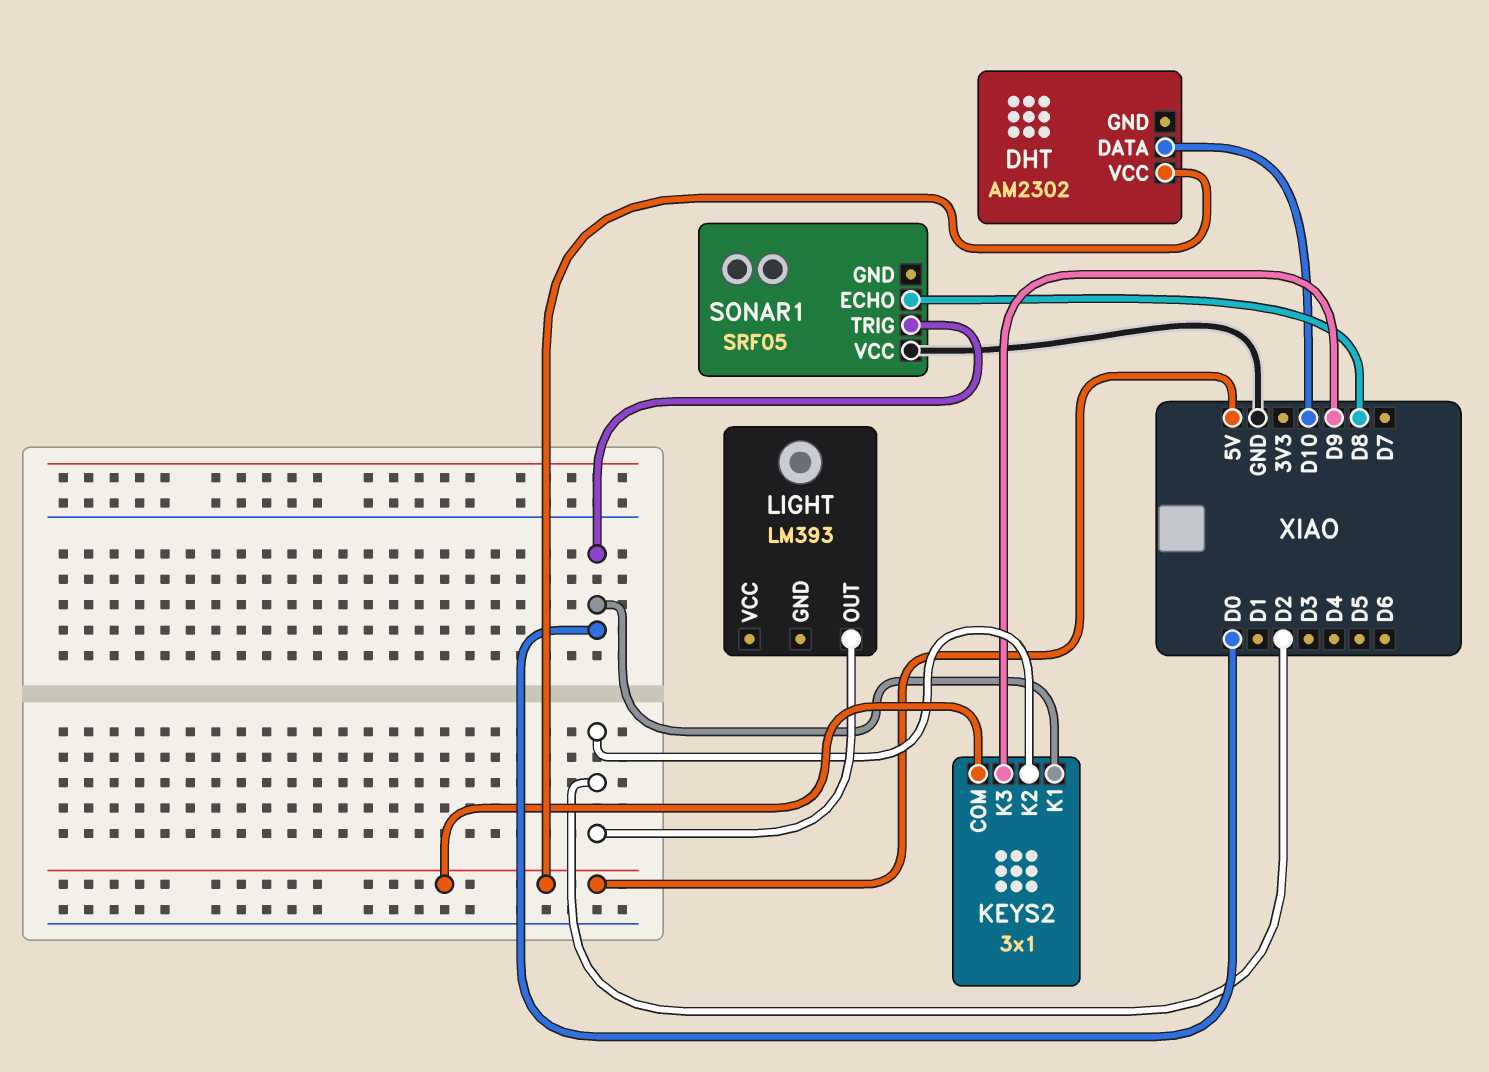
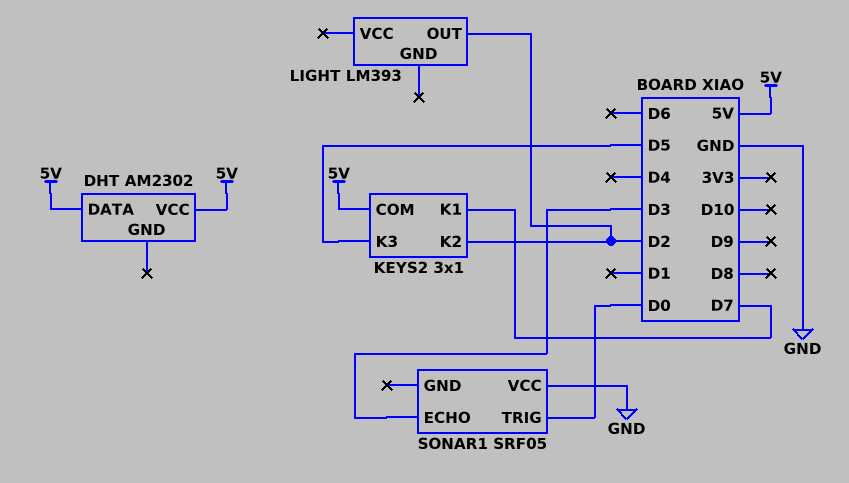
DHT pin DATA: D10 -> 5V
KEYS2 pin K1: D0 -> D7
KEYS2 pin K3: D9 -> D5
SONAR1 pin ECHO: D8 -> D3

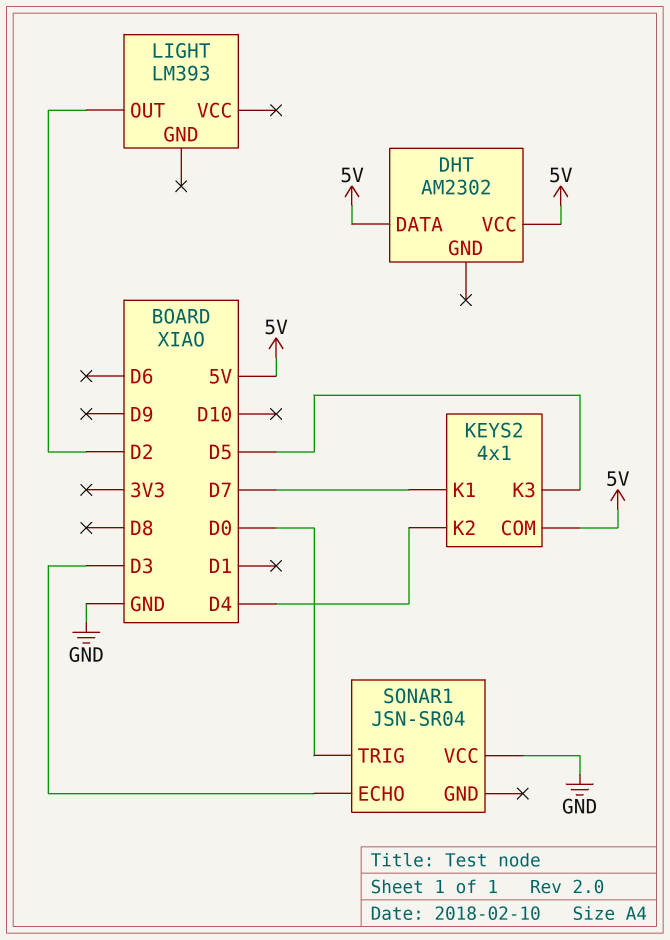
KEYS2: 3x1 -> 4x1
KEYS2 pin K2: D2 -> D4
SONAR1: SRF05 -> JSN-SR04

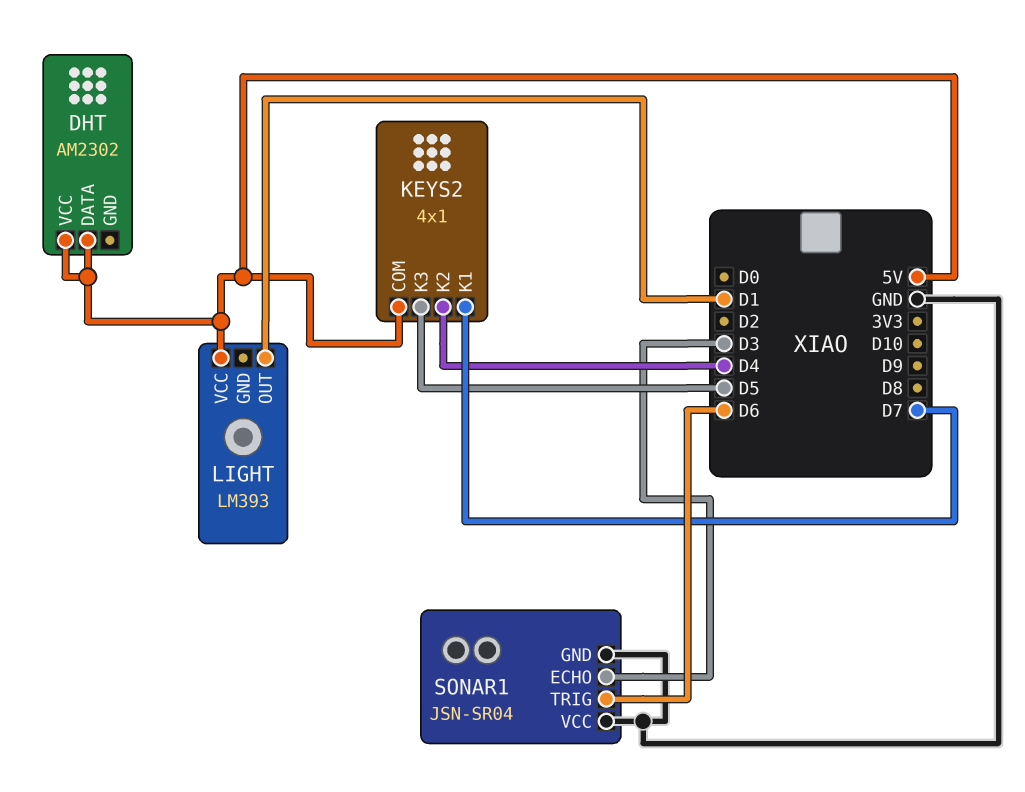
LIGHT pin OUT: D2 -> D1
LIGHT pin VCC: none -> 5V
SONAR1 pin GND: none -> GND
SONAR1 pin TRIG: D0 -> D6

